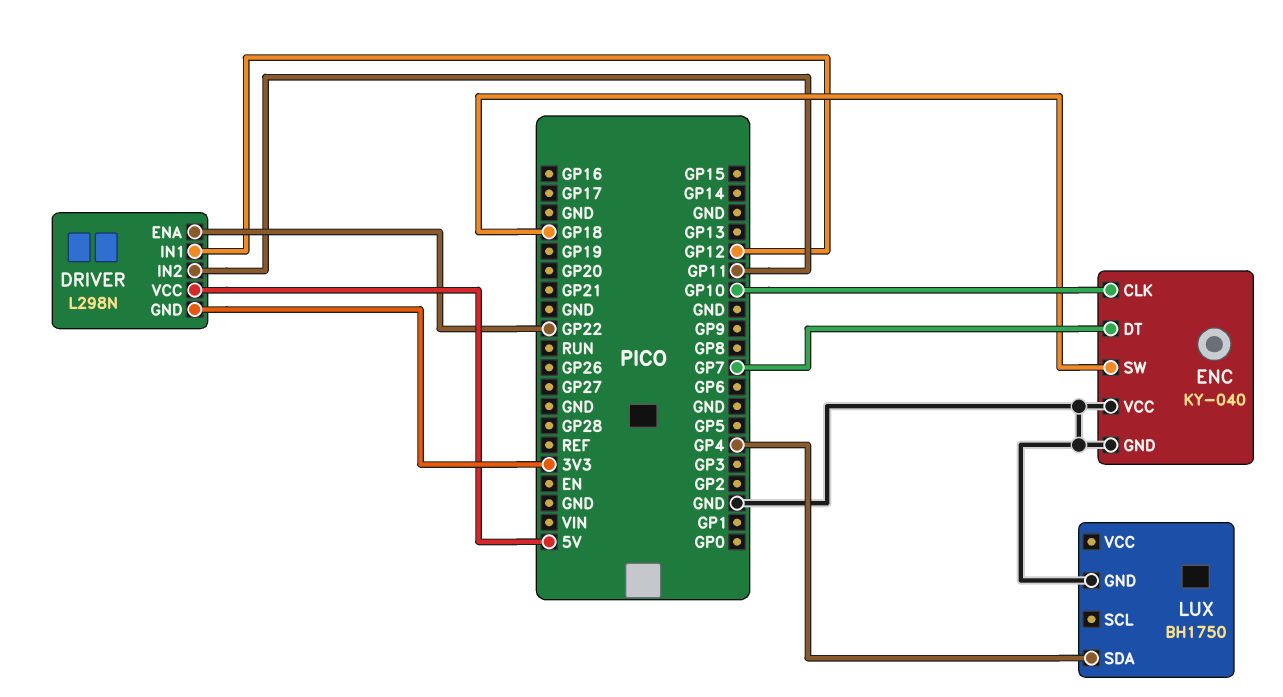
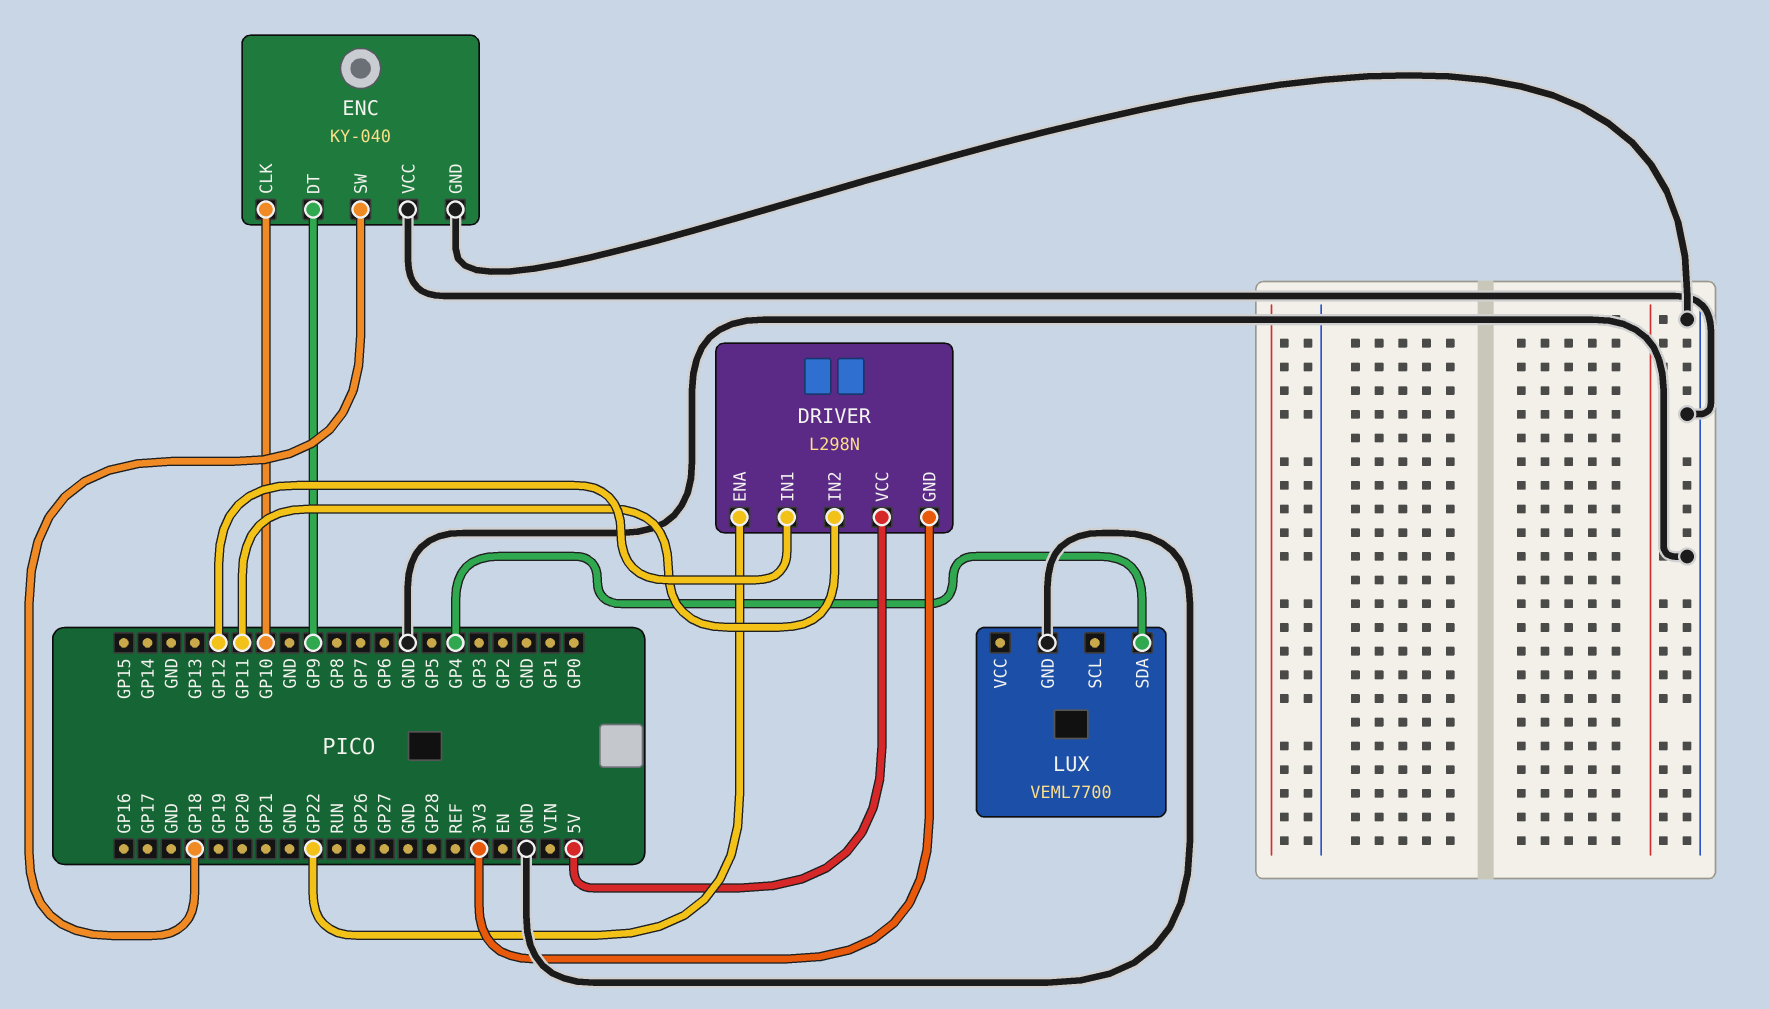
ENC pin DT: GP7 -> GP9
LUX: BH1750 -> VEML7700

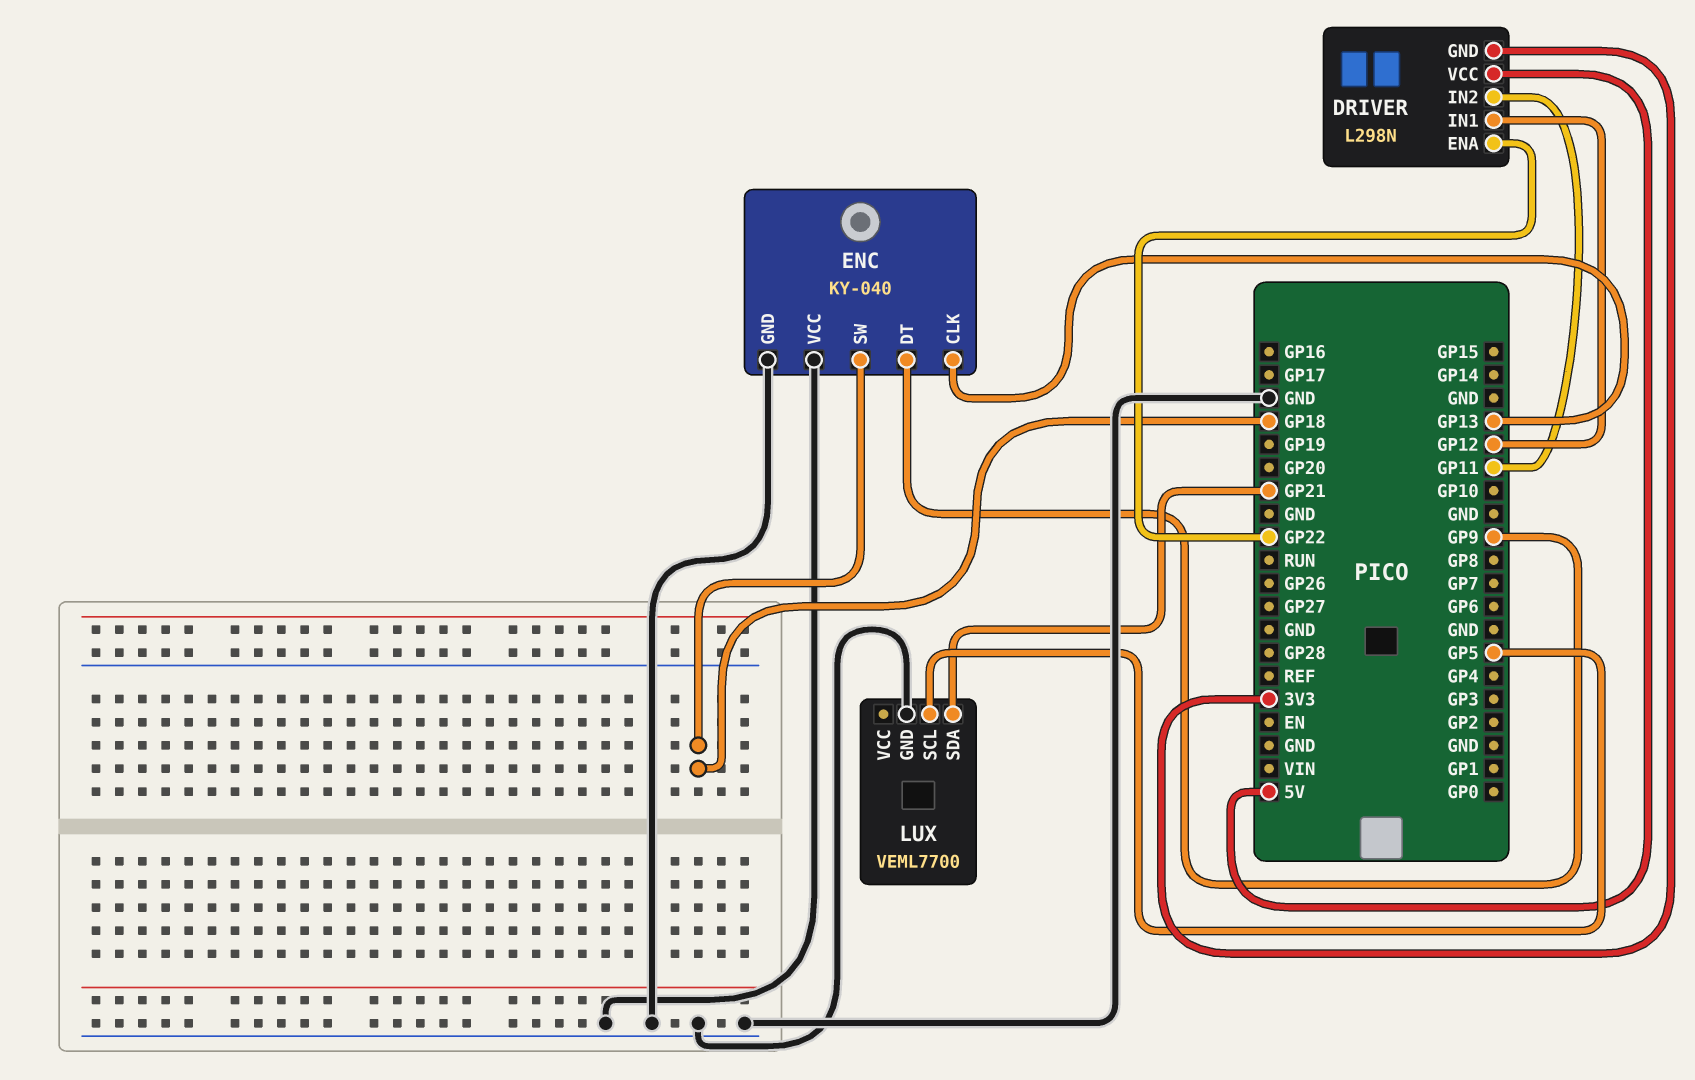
ENC pin CLK: GP10 -> GP13
LUX pin SCL: none -> GP5
LUX pin SDA: GP4 -> GP21

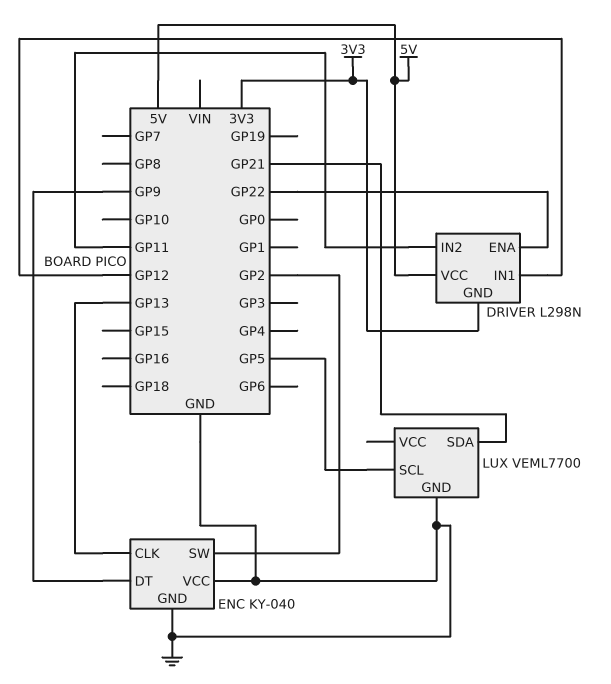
ENC pin SW: GP18 -> GP2

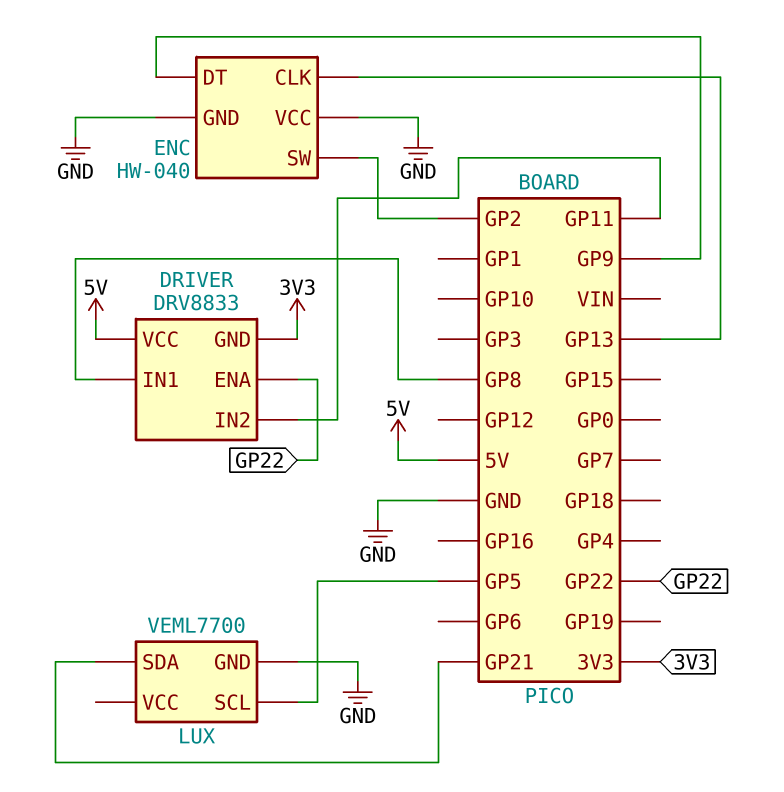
DRIVER: L298N -> DRV8833
DRIVER pin IN1: GP12 -> GP8
ENC: KY-040 -> HW-040

